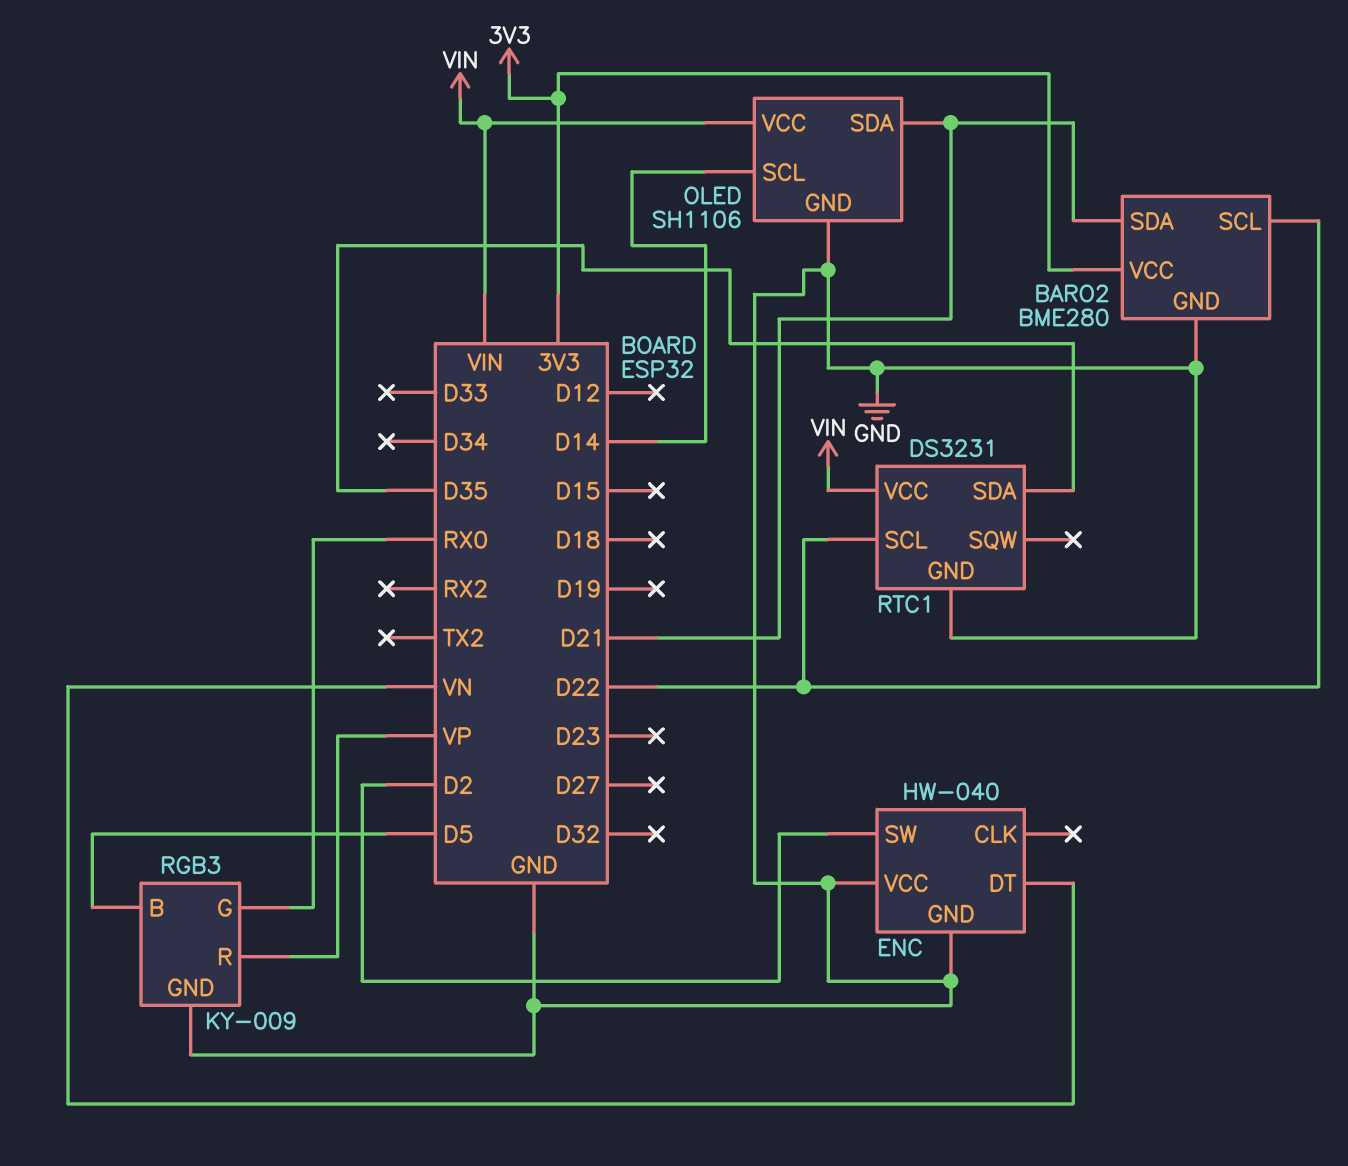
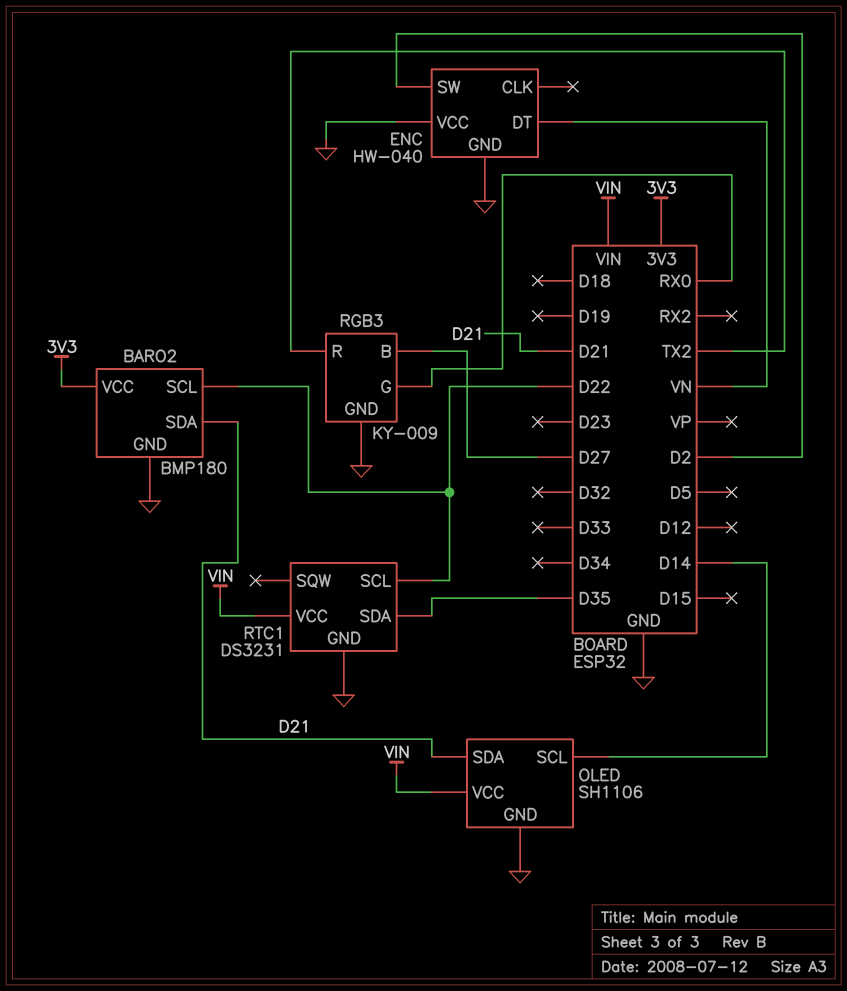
BARO2: BME280 -> BMP180
RGB3 pin B: D5 -> D27
RGB3 pin R: VP -> TX2

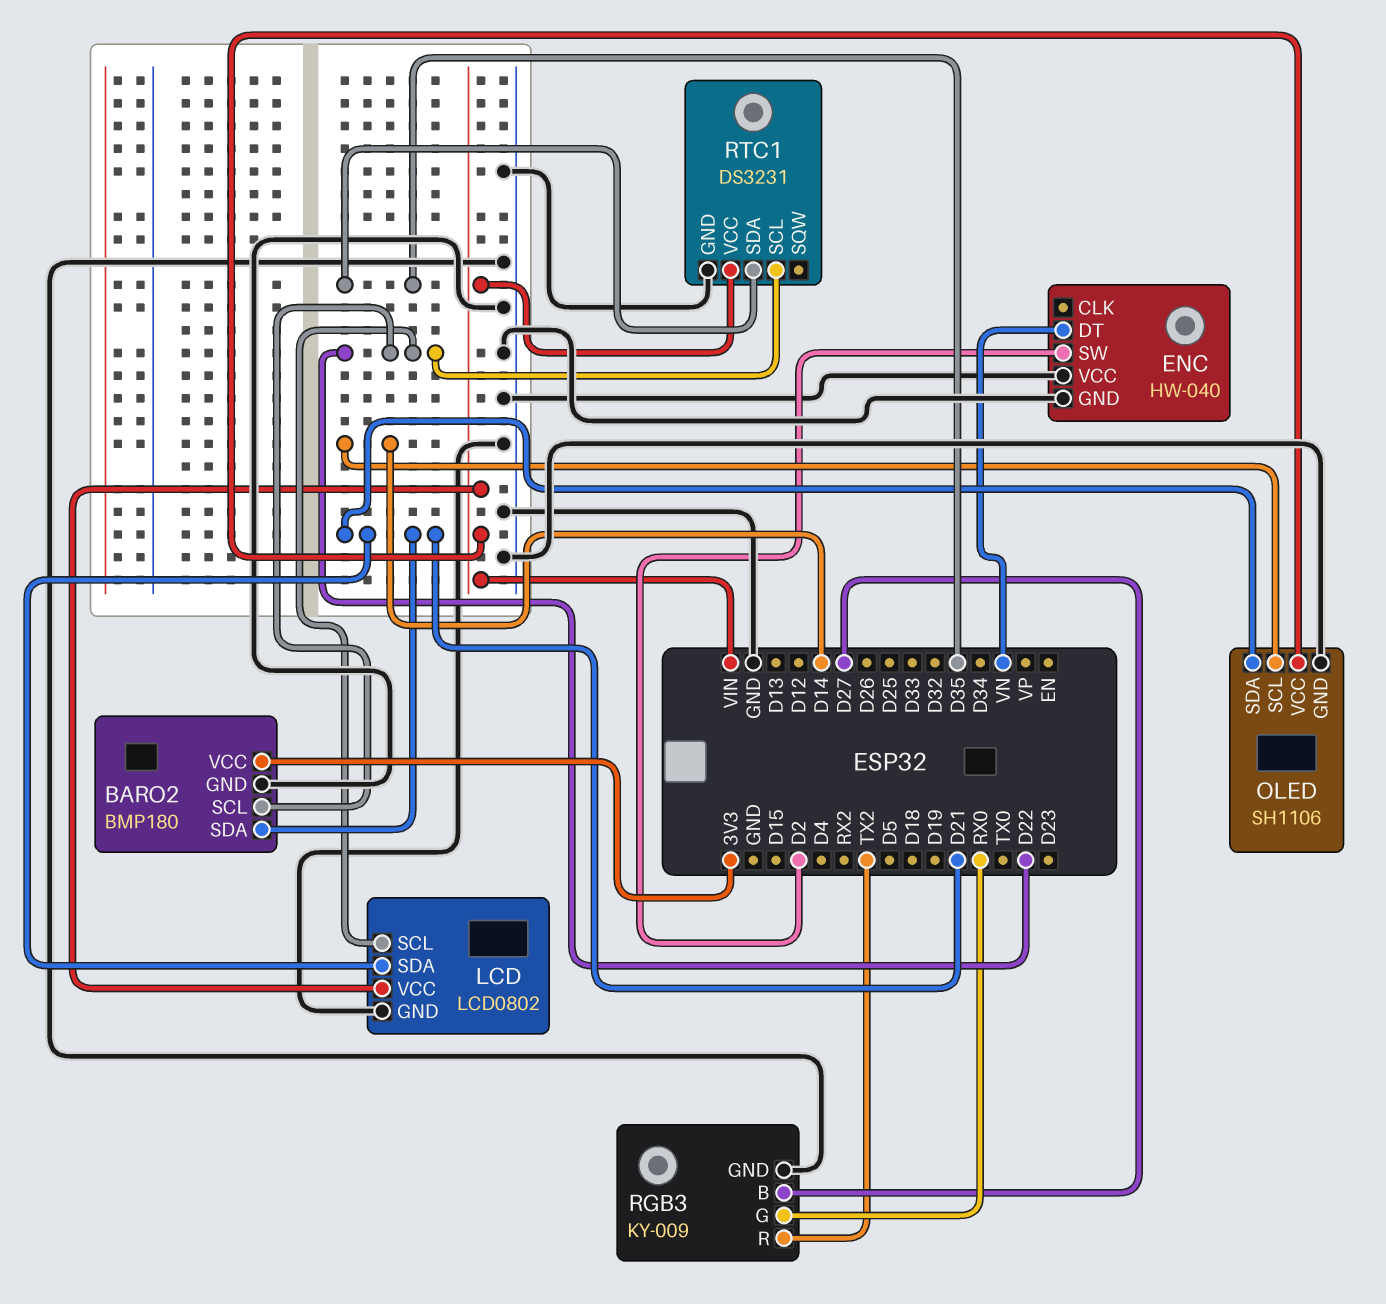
LCD: none -> LCD0802
LCD pin GND: none -> GND
LCD pin SCL: none -> D22
LCD pin SDA: none -> D21
LCD pin VCC: none -> VIN

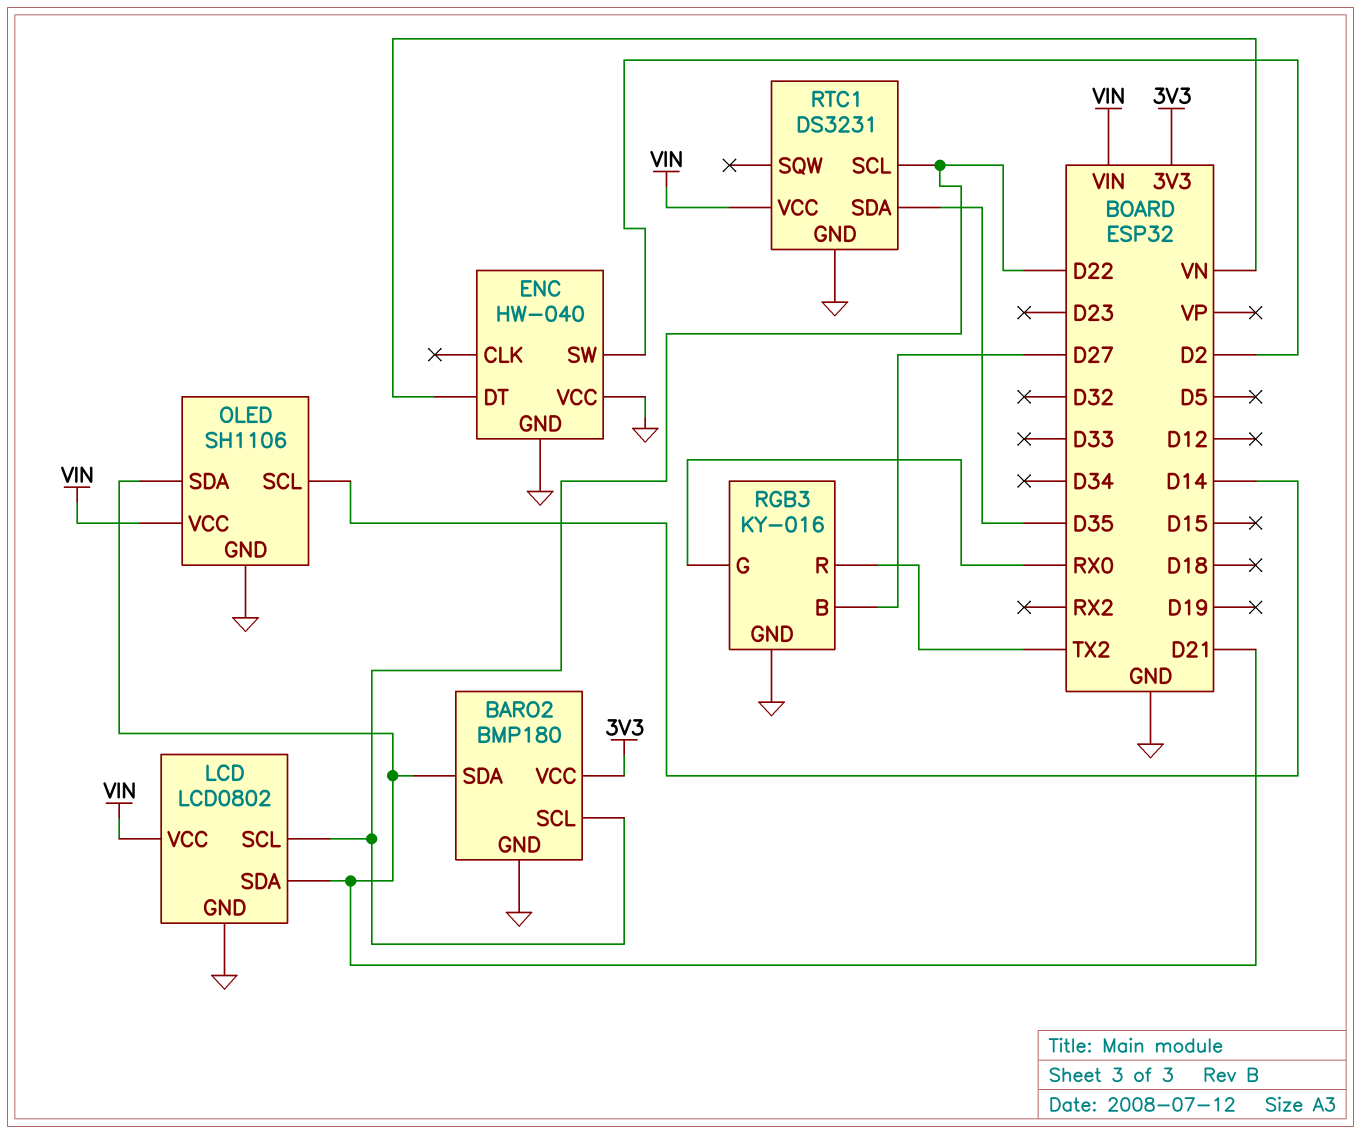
RGB3: KY-009 -> KY-016

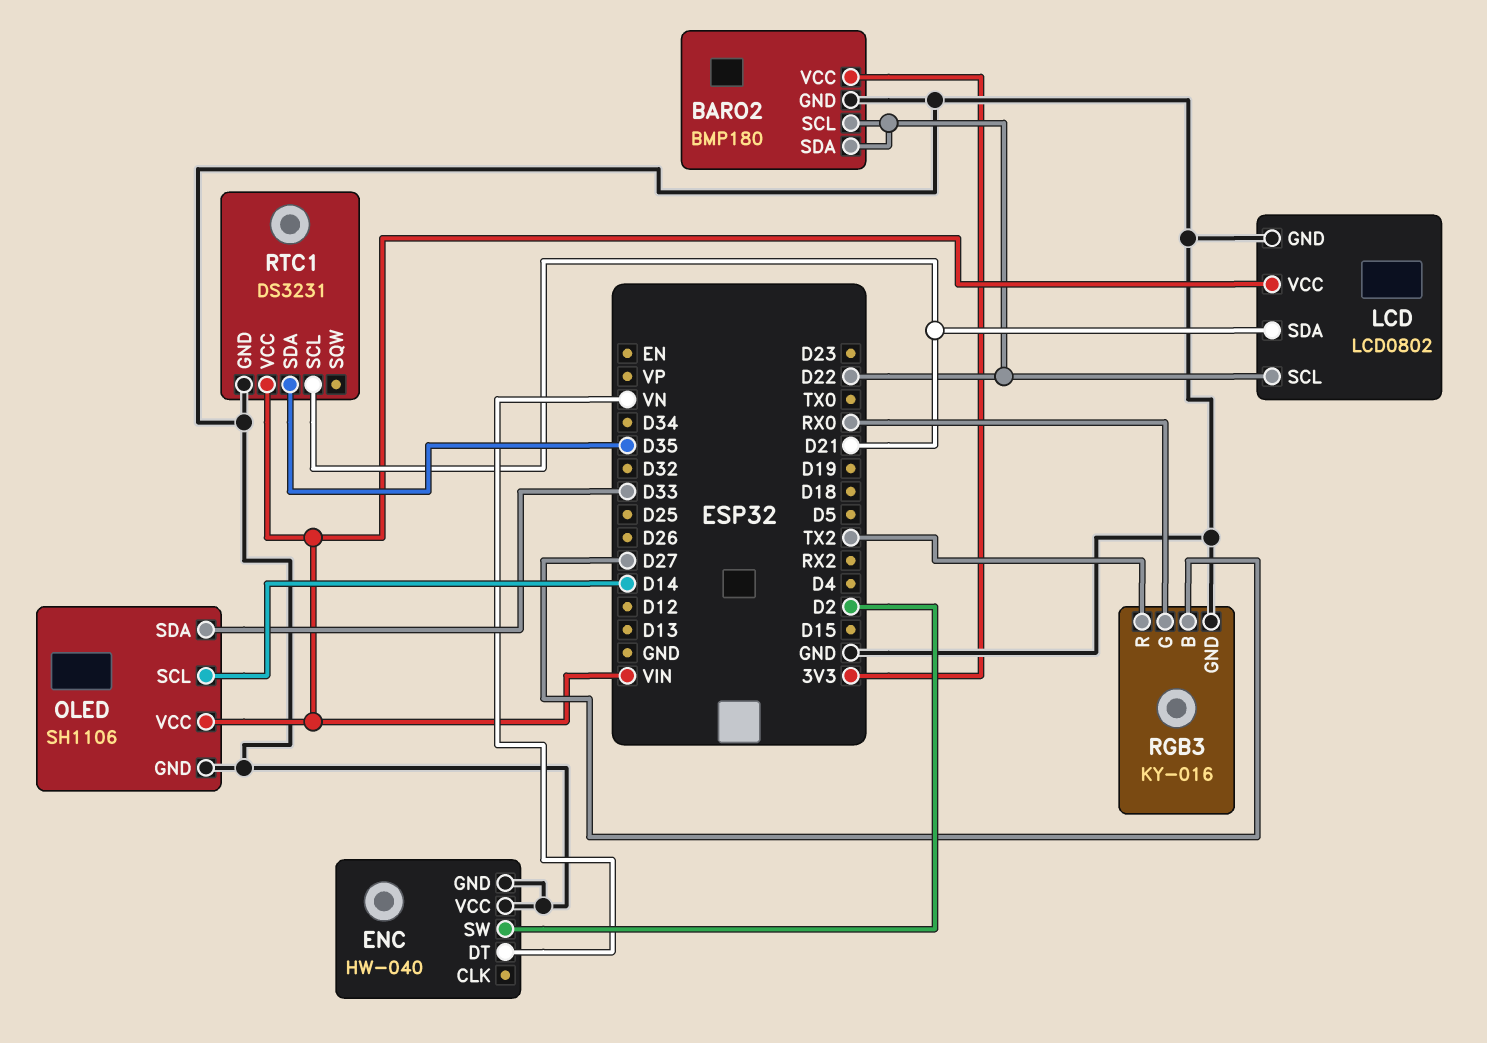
BARO2 pin SDA: D21 -> D22
OLED pin SDA: D21 -> D33
RTC1 pin SCL: D22 -> D21

